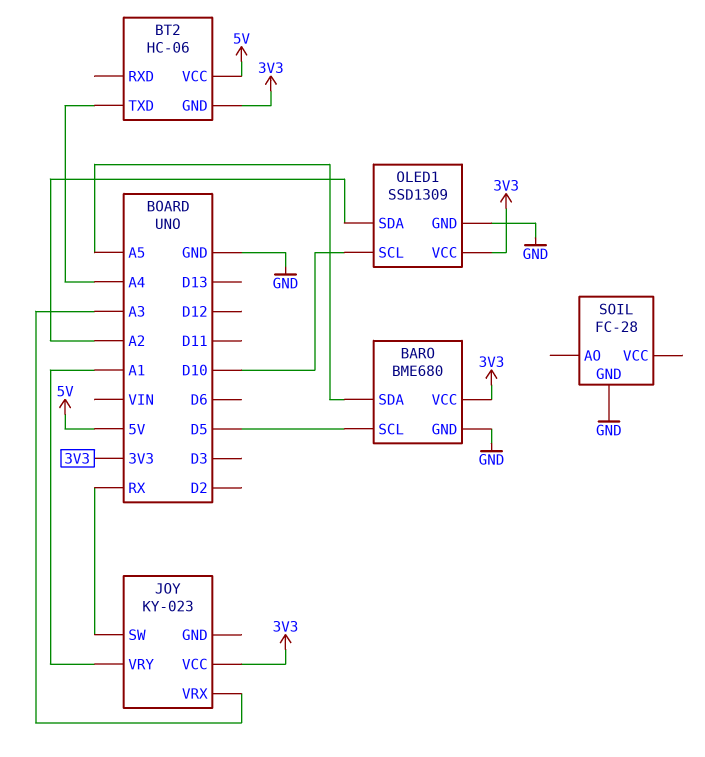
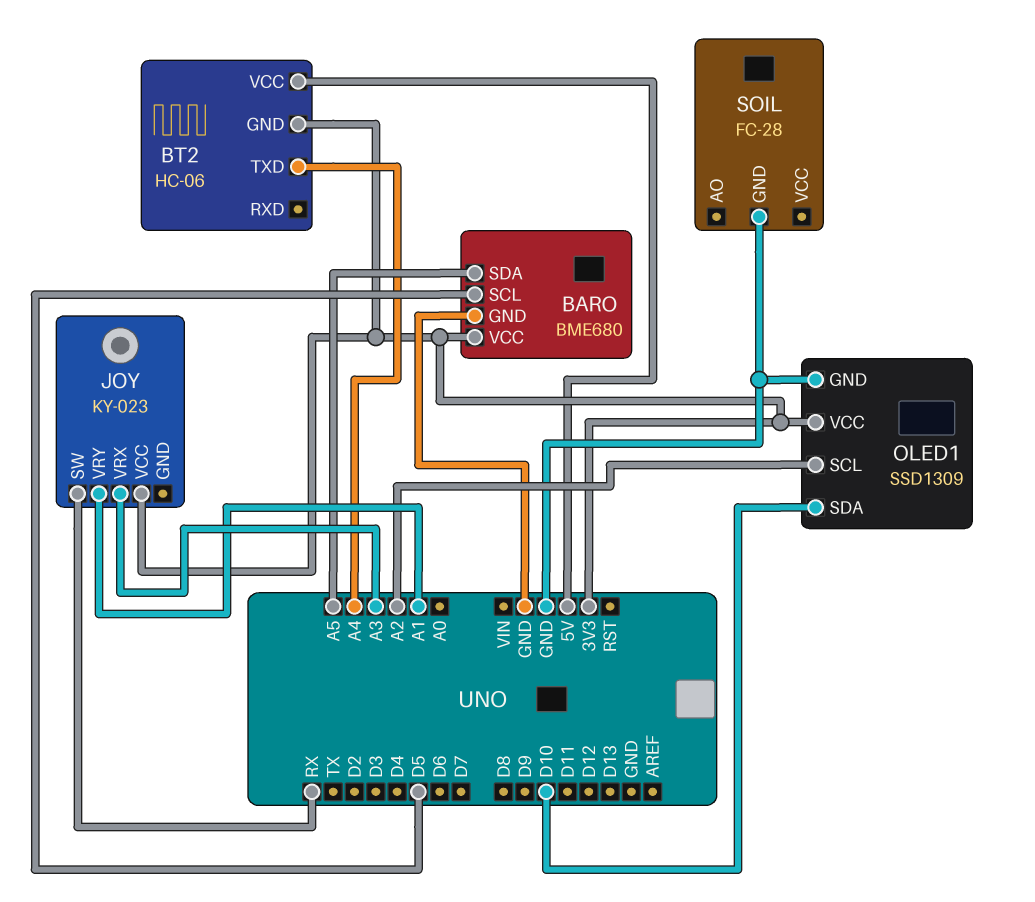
OLED1 pin SCL: D10 -> A2
OLED1 pin SDA: A2 -> D10

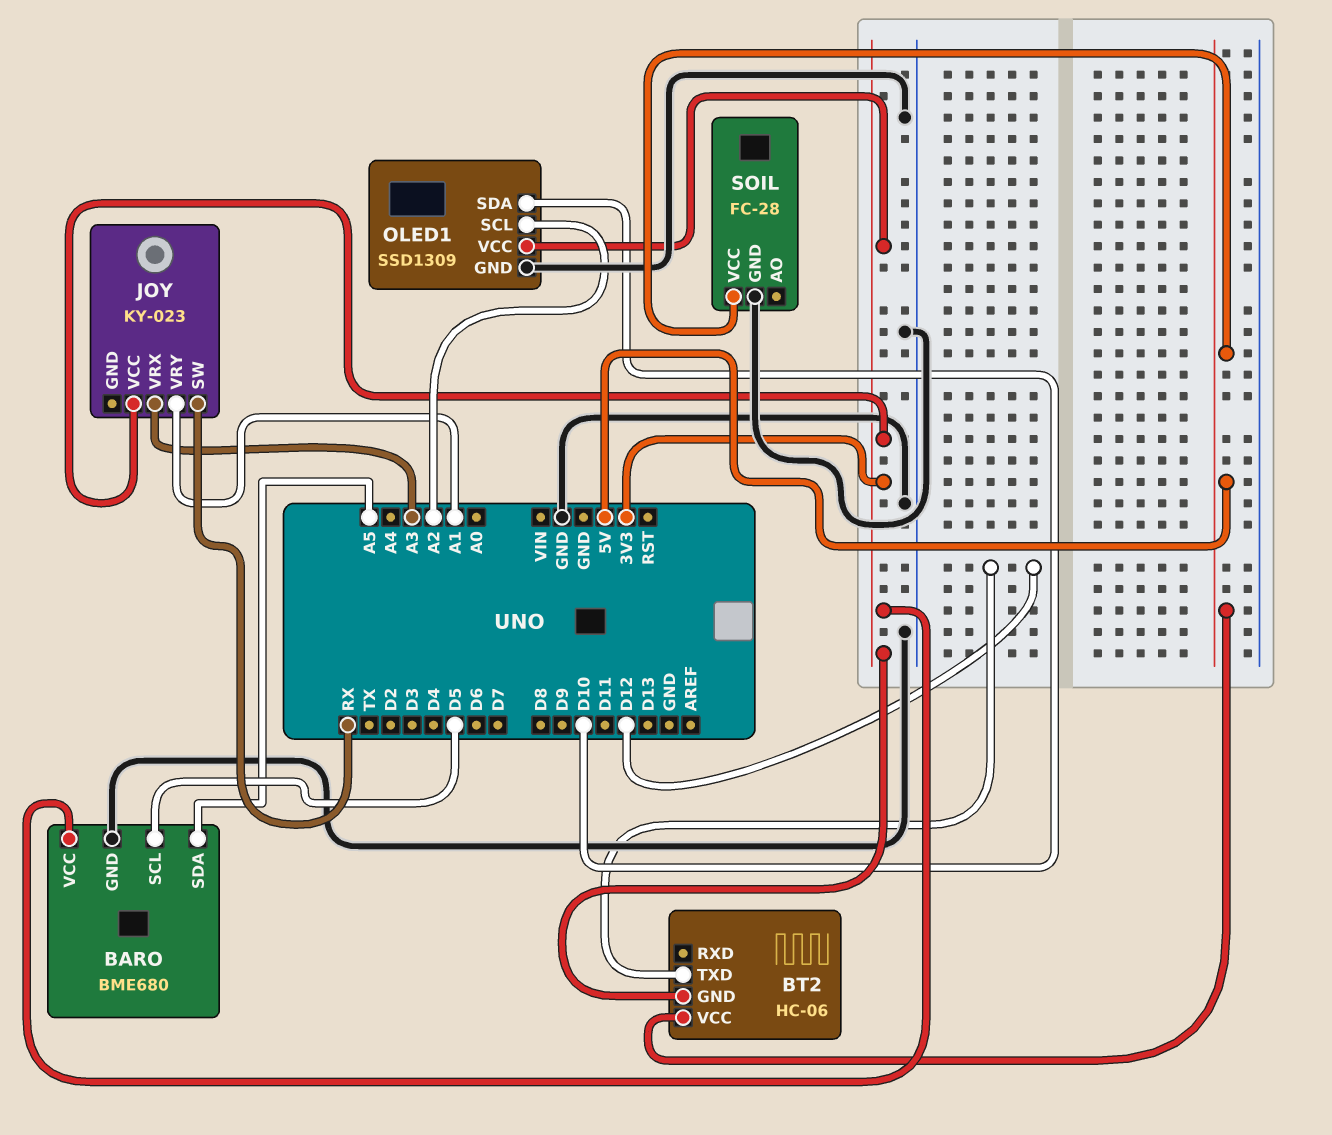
BT2 pin TXD: A4 -> D12
SOIL pin VCC: none -> 5V

